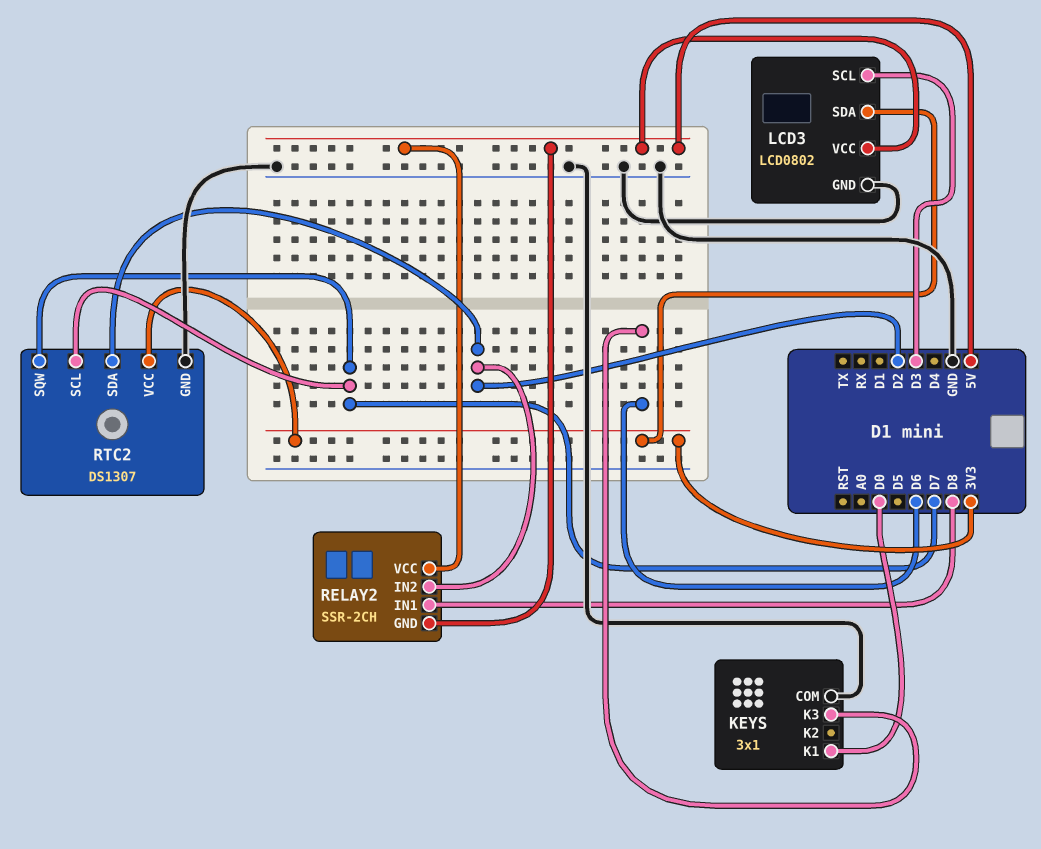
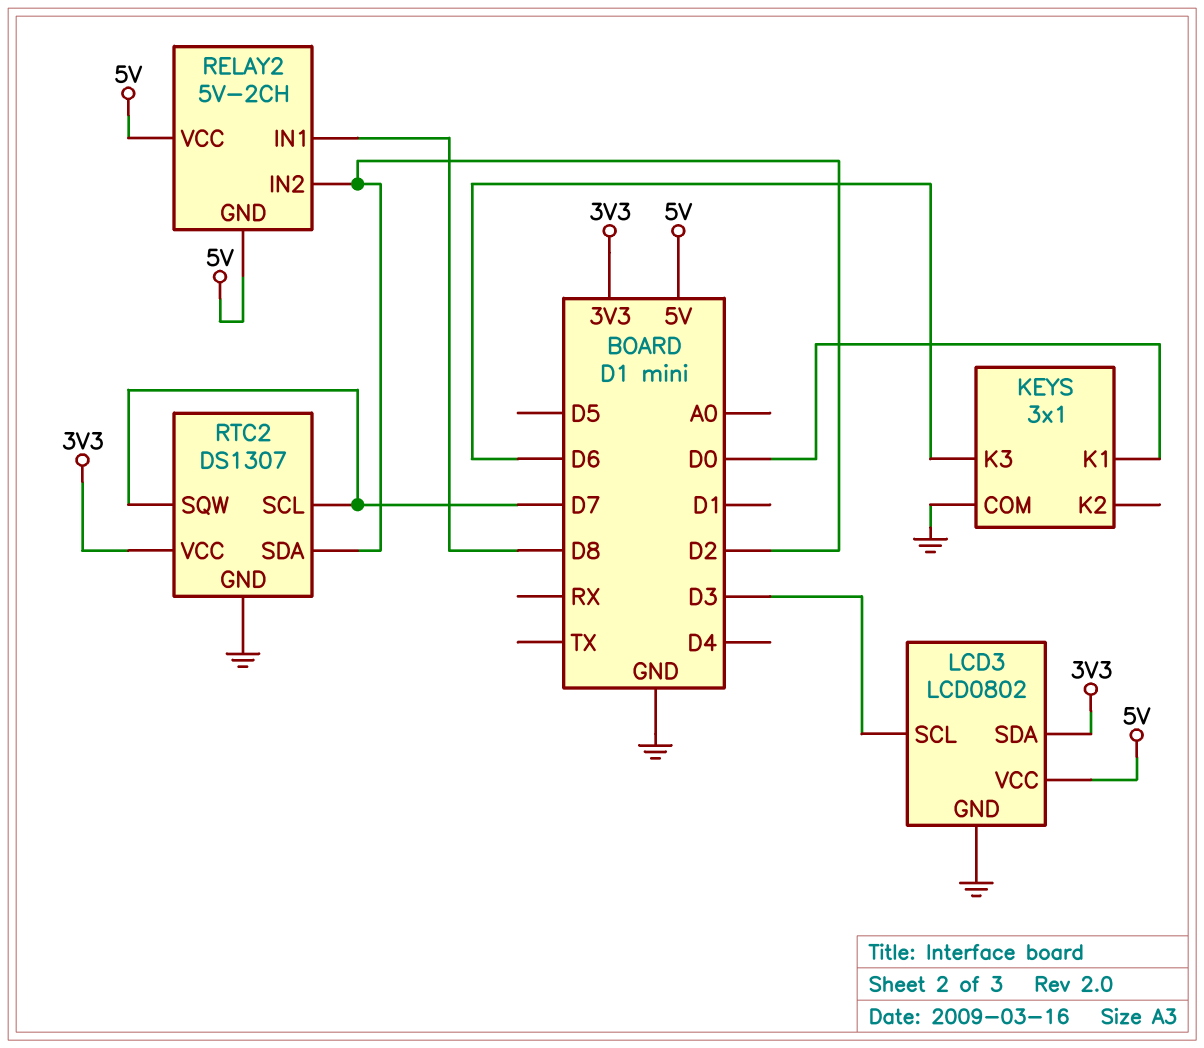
RELAY2: SSR-2CH -> 5V-2CH

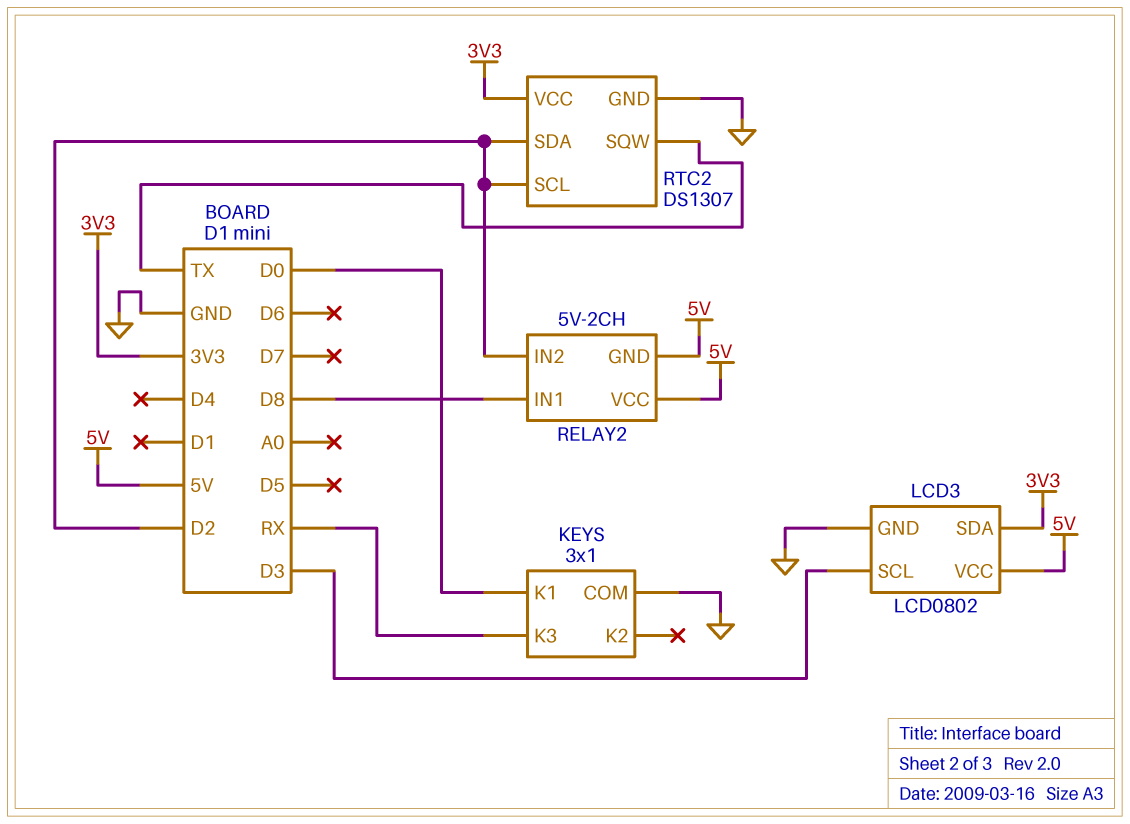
KEYS pin K3: D6 -> RX
RTC2 pin SCL: D7 -> D2
RTC2 pin SQW: D7 -> TX

